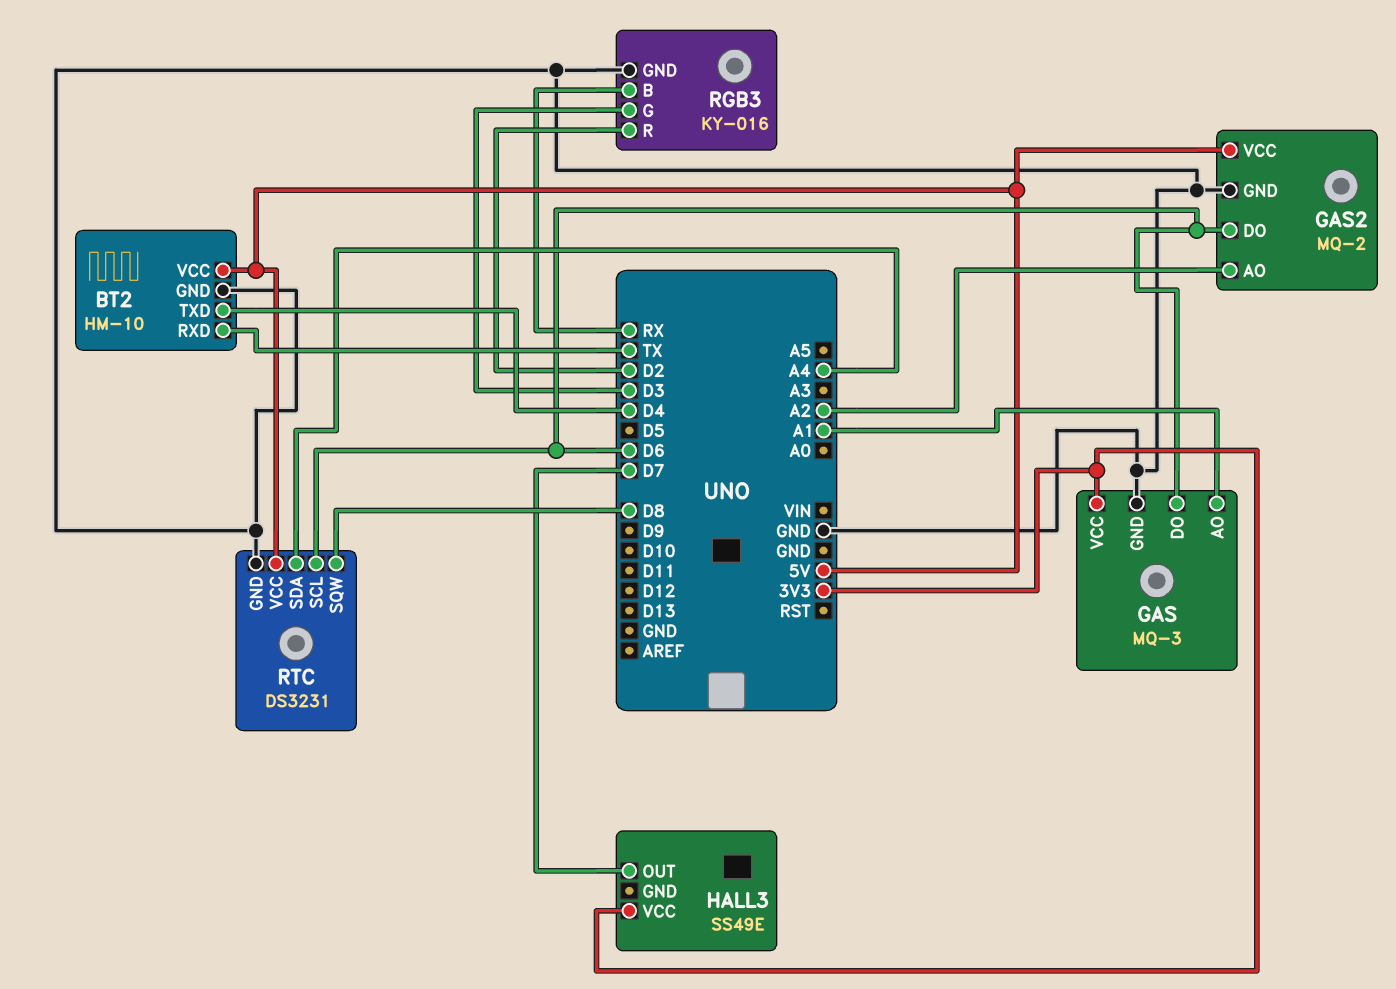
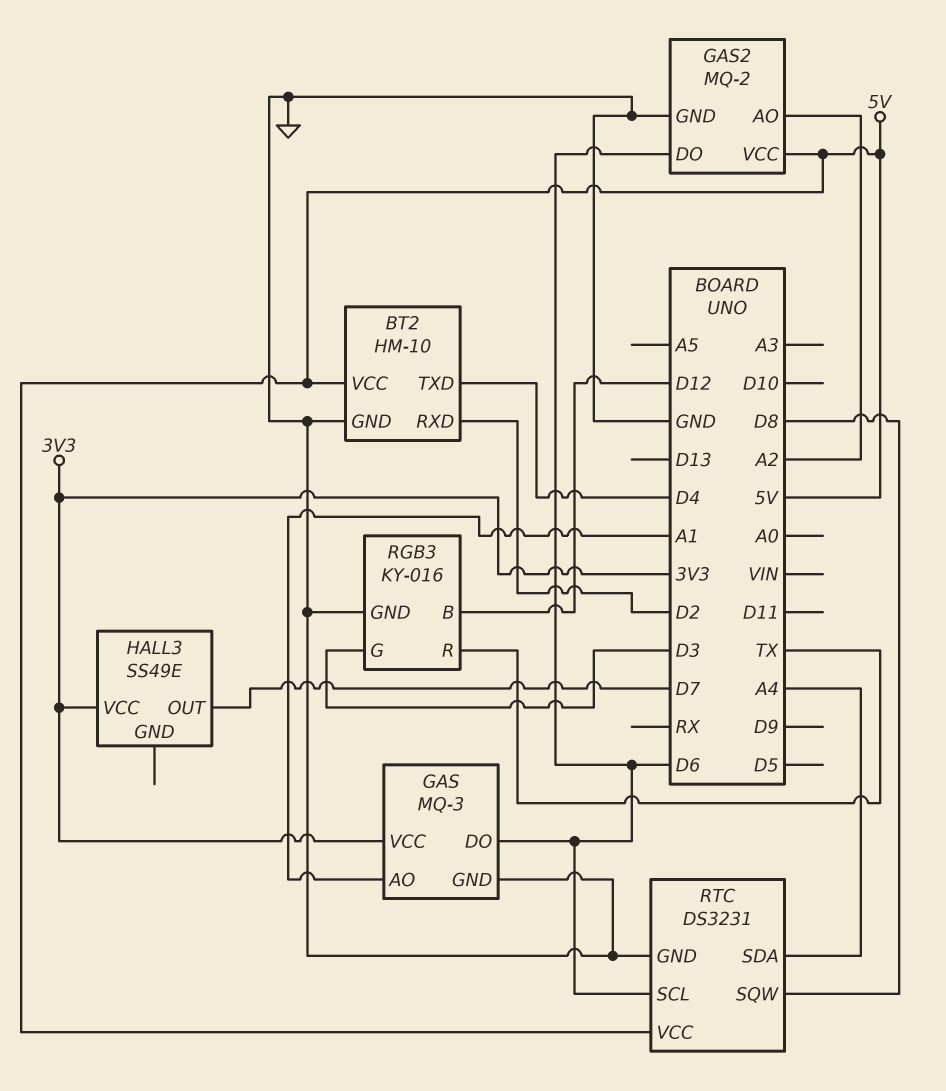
BT2 pin RXD: TX -> D2
RGB3 pin B: RX -> D12
RGB3 pin R: D2 -> TX

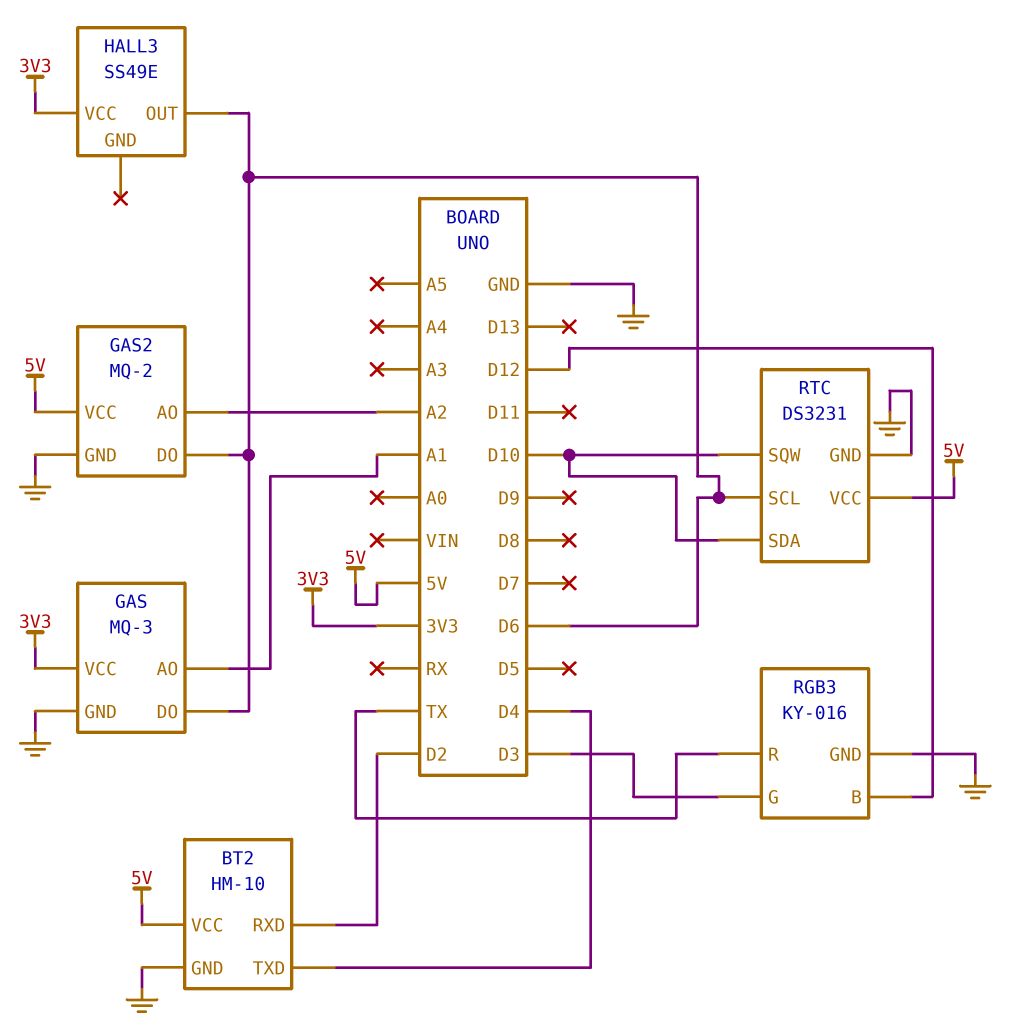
HALL3 pin OUT: D7 -> D6
RTC pin SDA: A4 -> D10
RTC pin SQW: D8 -> D10

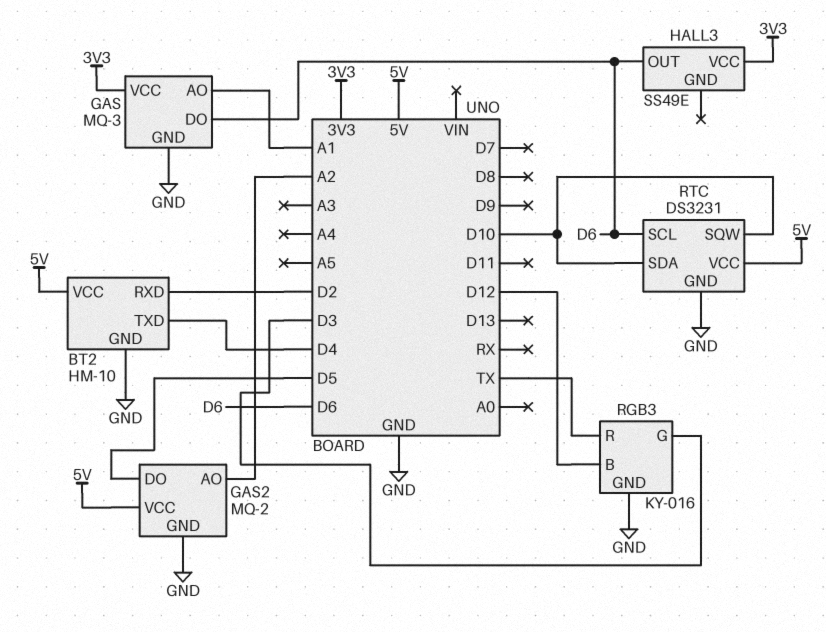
GAS2 pin DO: D6 -> D5

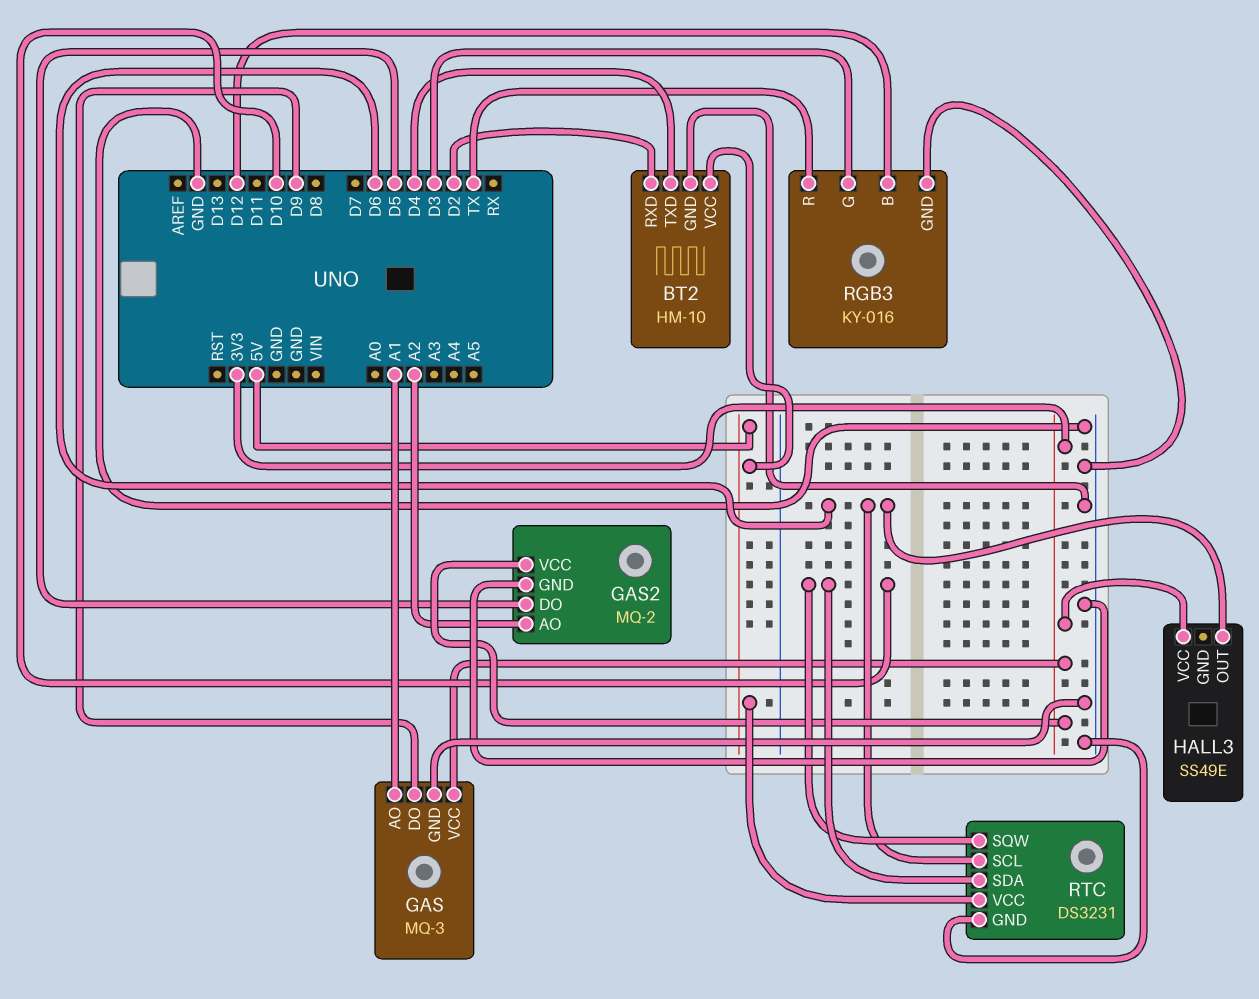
GAS pin DO: D6 -> D9
GAS2 pin VCC: 5V -> 3V3

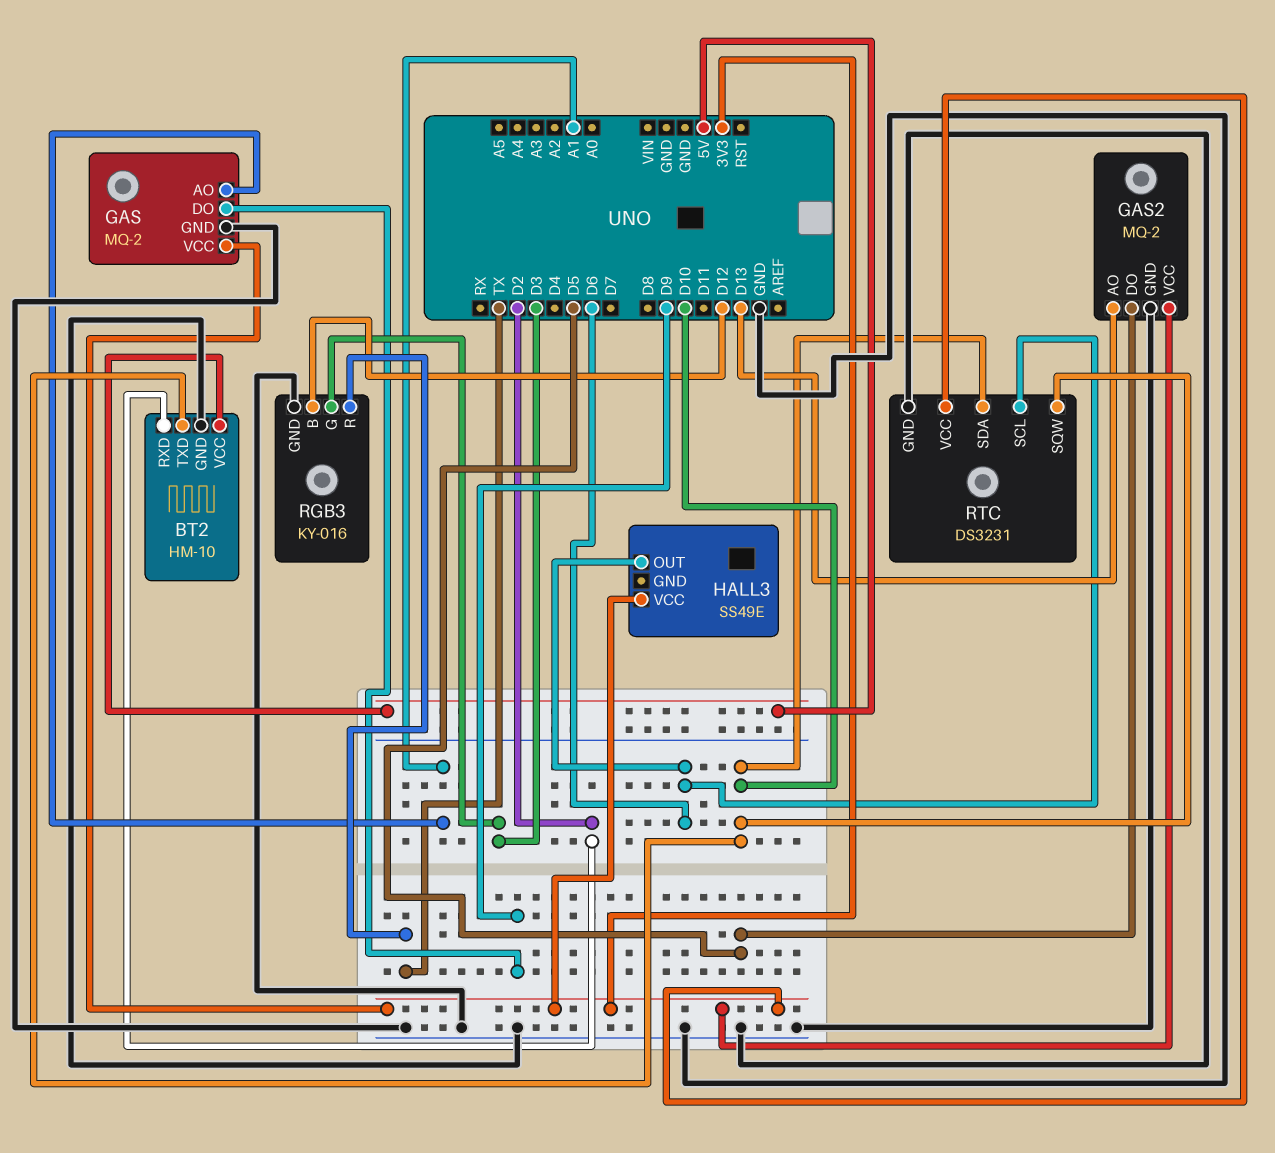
BT2 pin TXD: D4 -> D10
GAS: MQ-3 -> MQ-2
GAS2 pin AO: A2 -> D13
RTC pin VCC: 5V -> 3V3

